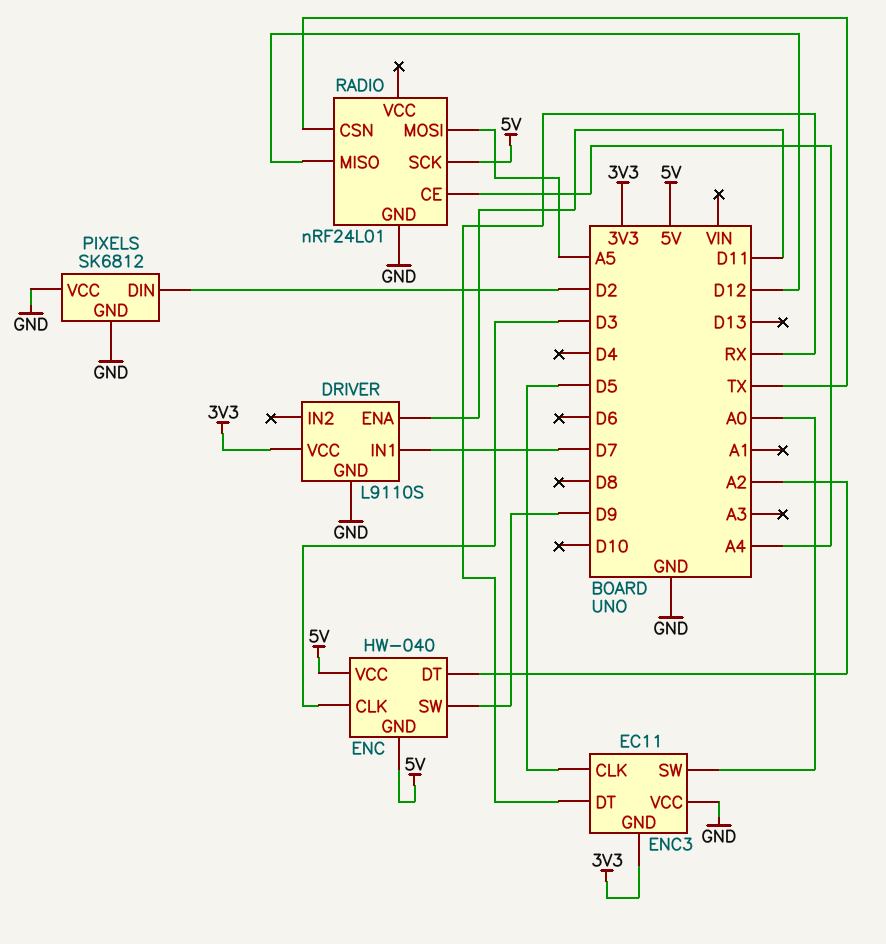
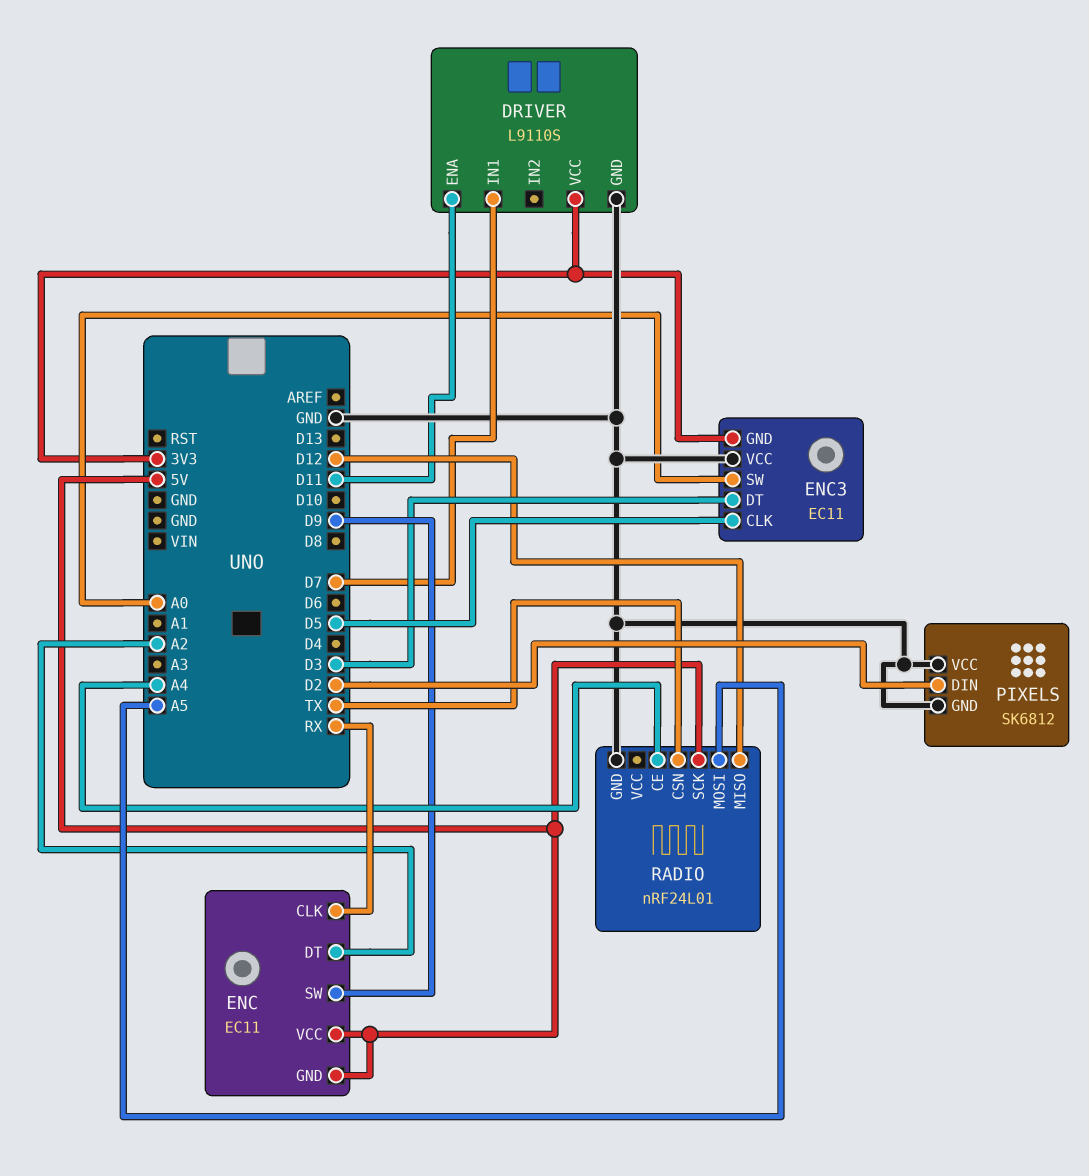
ENC: HW-040 -> EC11
ENC pin CLK: D3 -> RX
ENC3 pin DT: RX -> D3

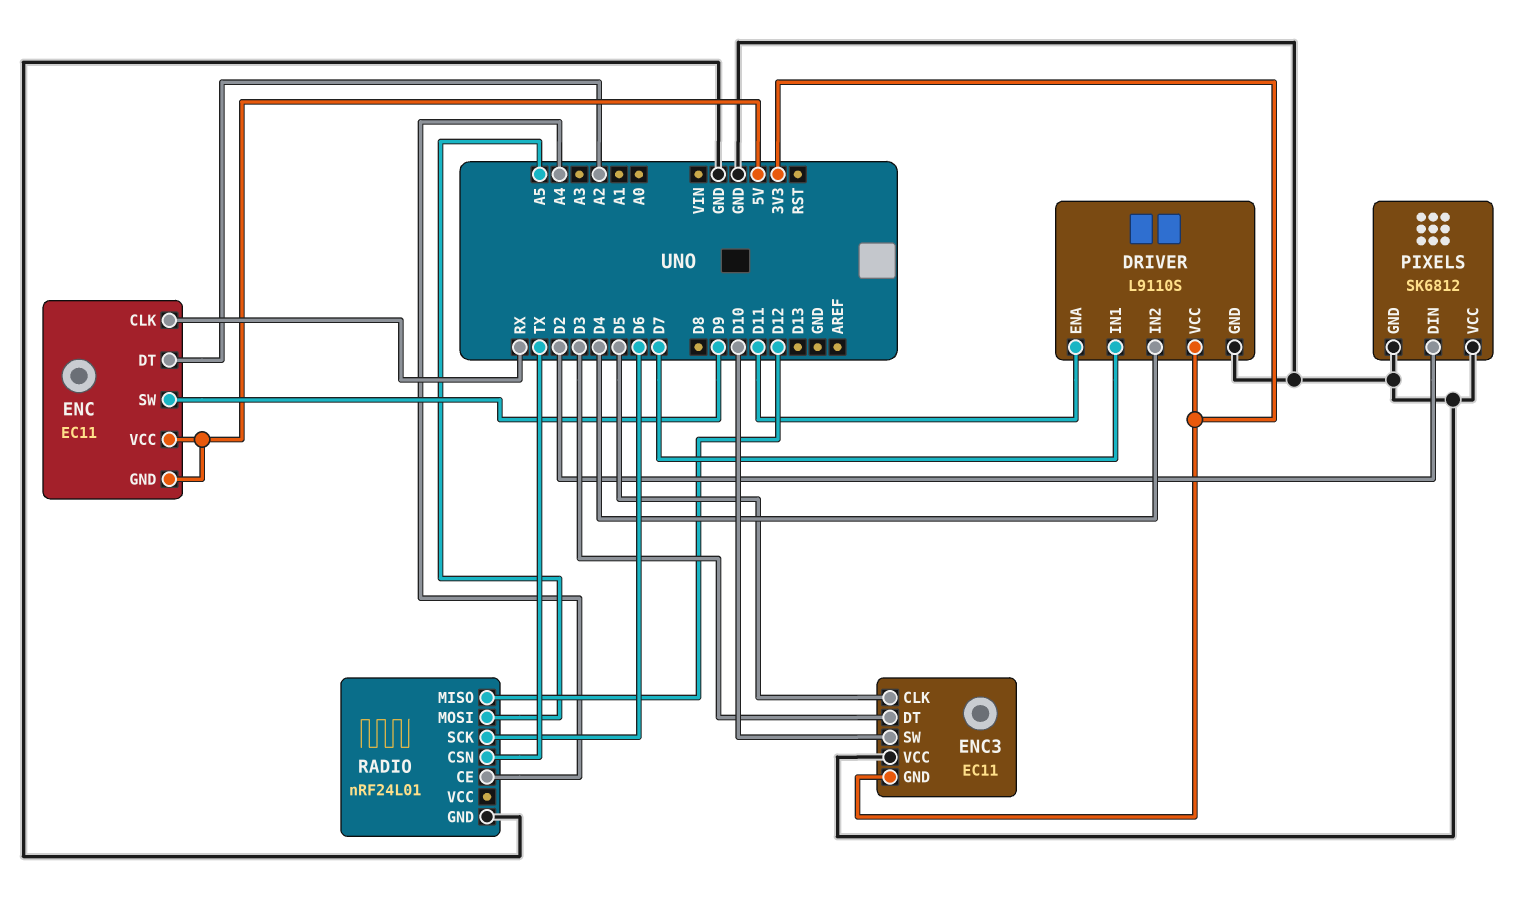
DRIVER pin IN2: none -> D4
ENC3 pin SW: A0 -> D10
RADIO pin SCK: 5V -> D6

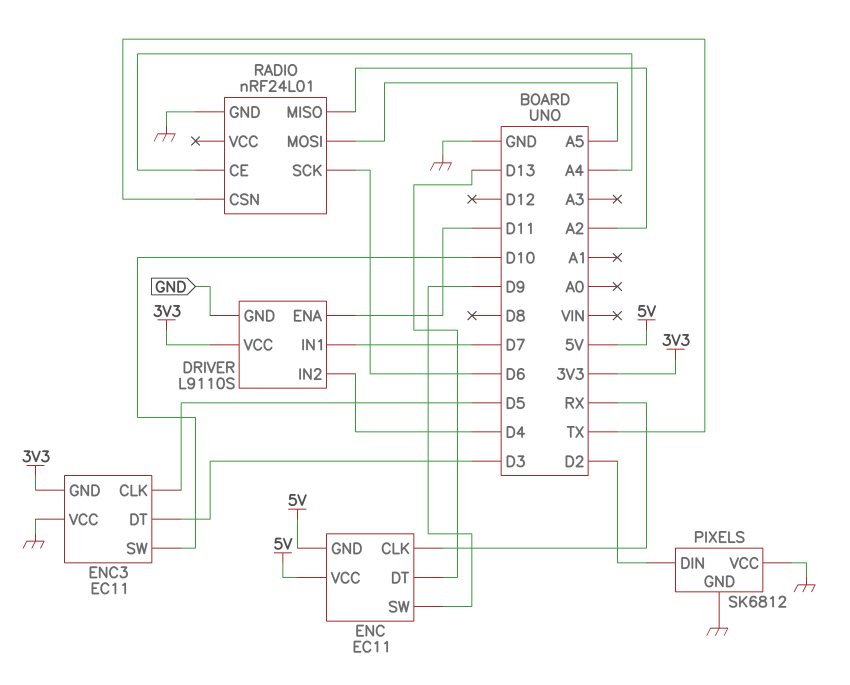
ENC pin DT: A2 -> D13
RADIO pin MISO: D12 -> A2

